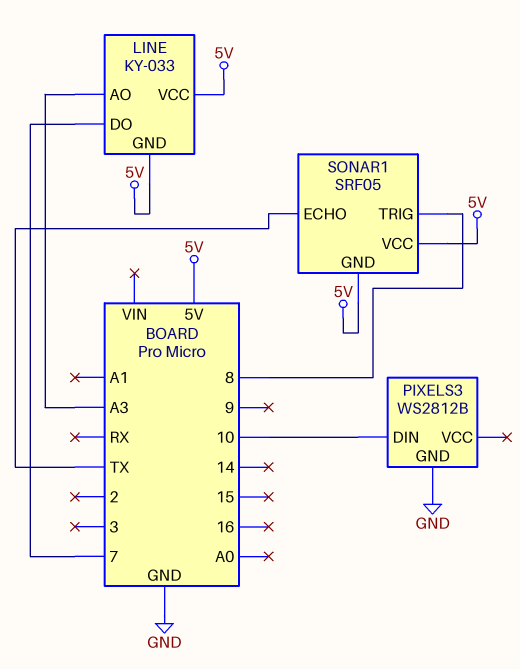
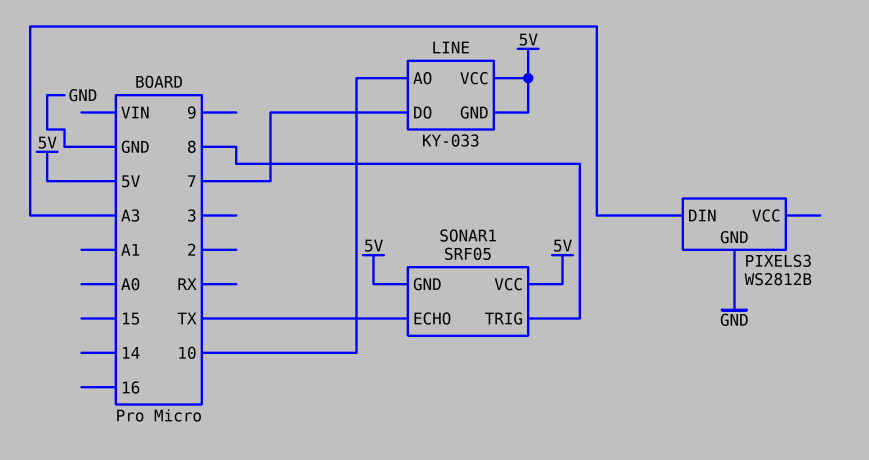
LINE pin AO: A3 -> 10
PIXELS3 pin DIN: 10 -> A3

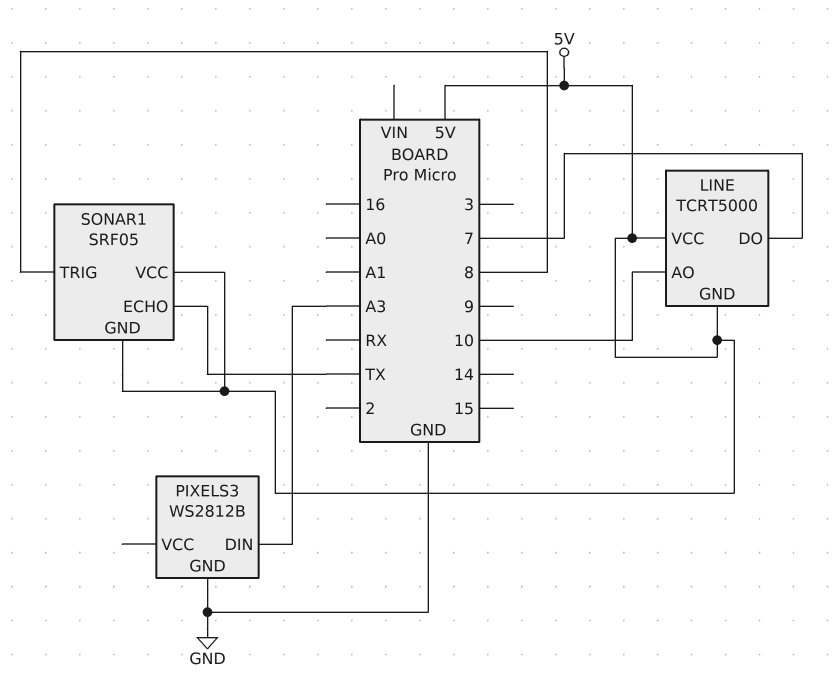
LINE: KY-033 -> TCRT5000

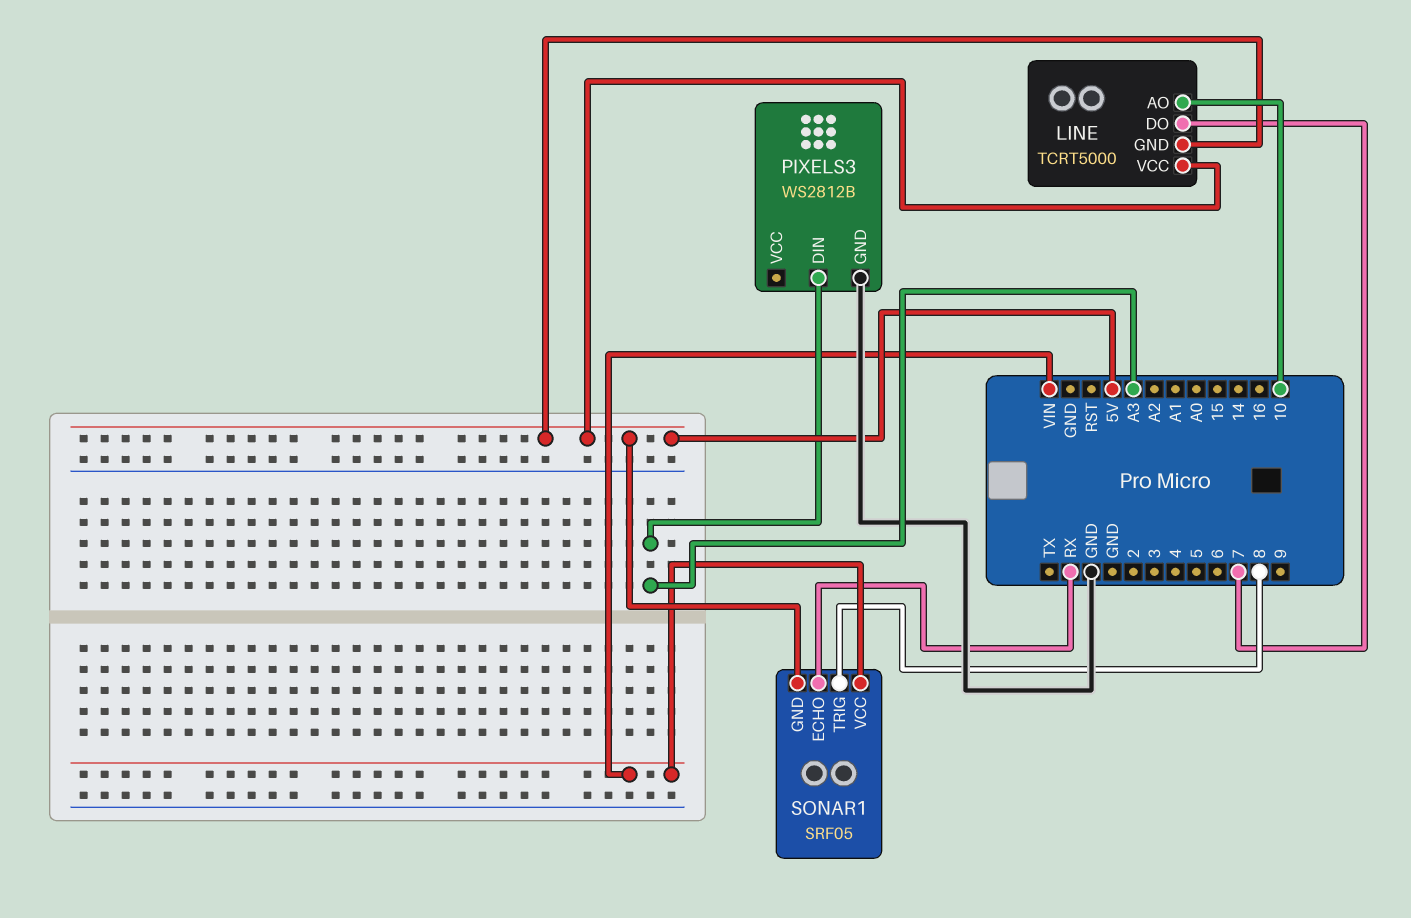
SONAR1 pin ECHO: TX -> RX
SONAR1 pin VCC: 5V -> VIN

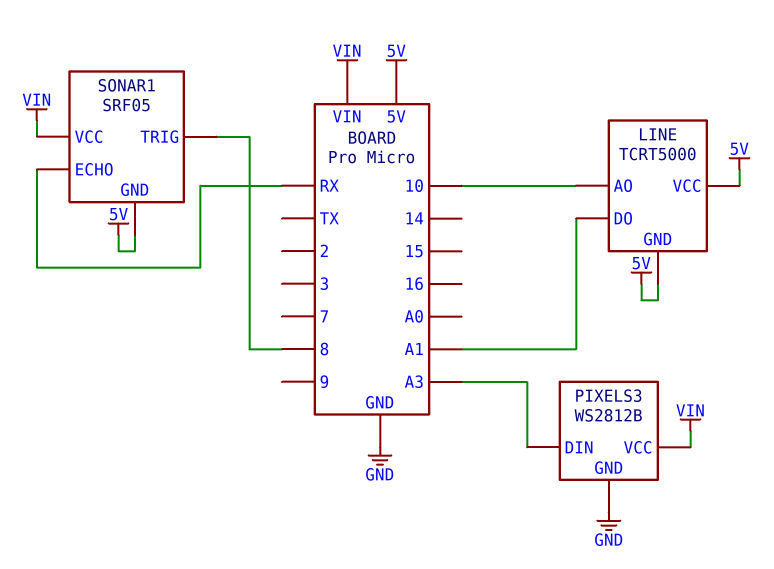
LINE pin DO: 7 -> A1
PIXELS3 pin VCC: none -> VIN

